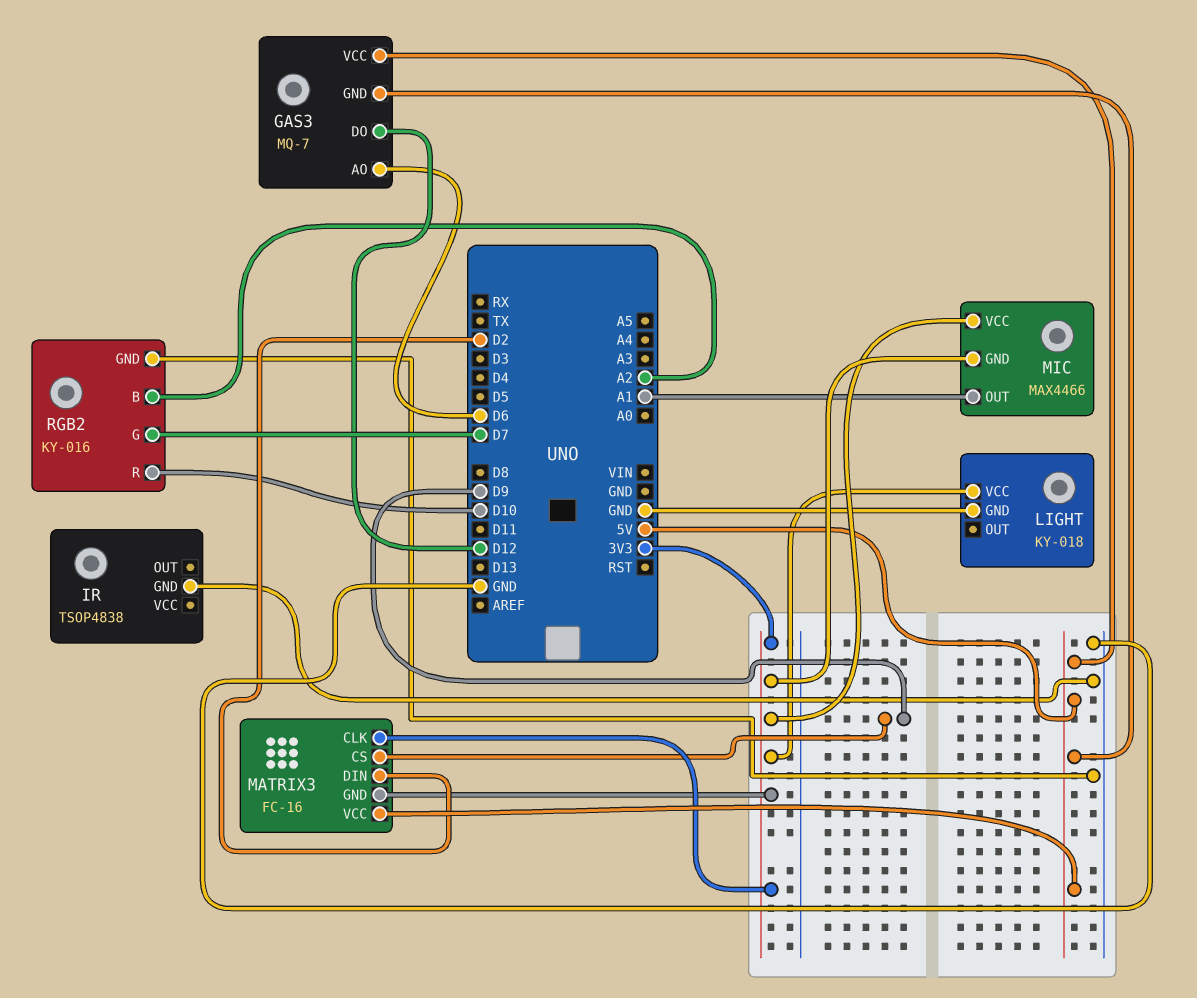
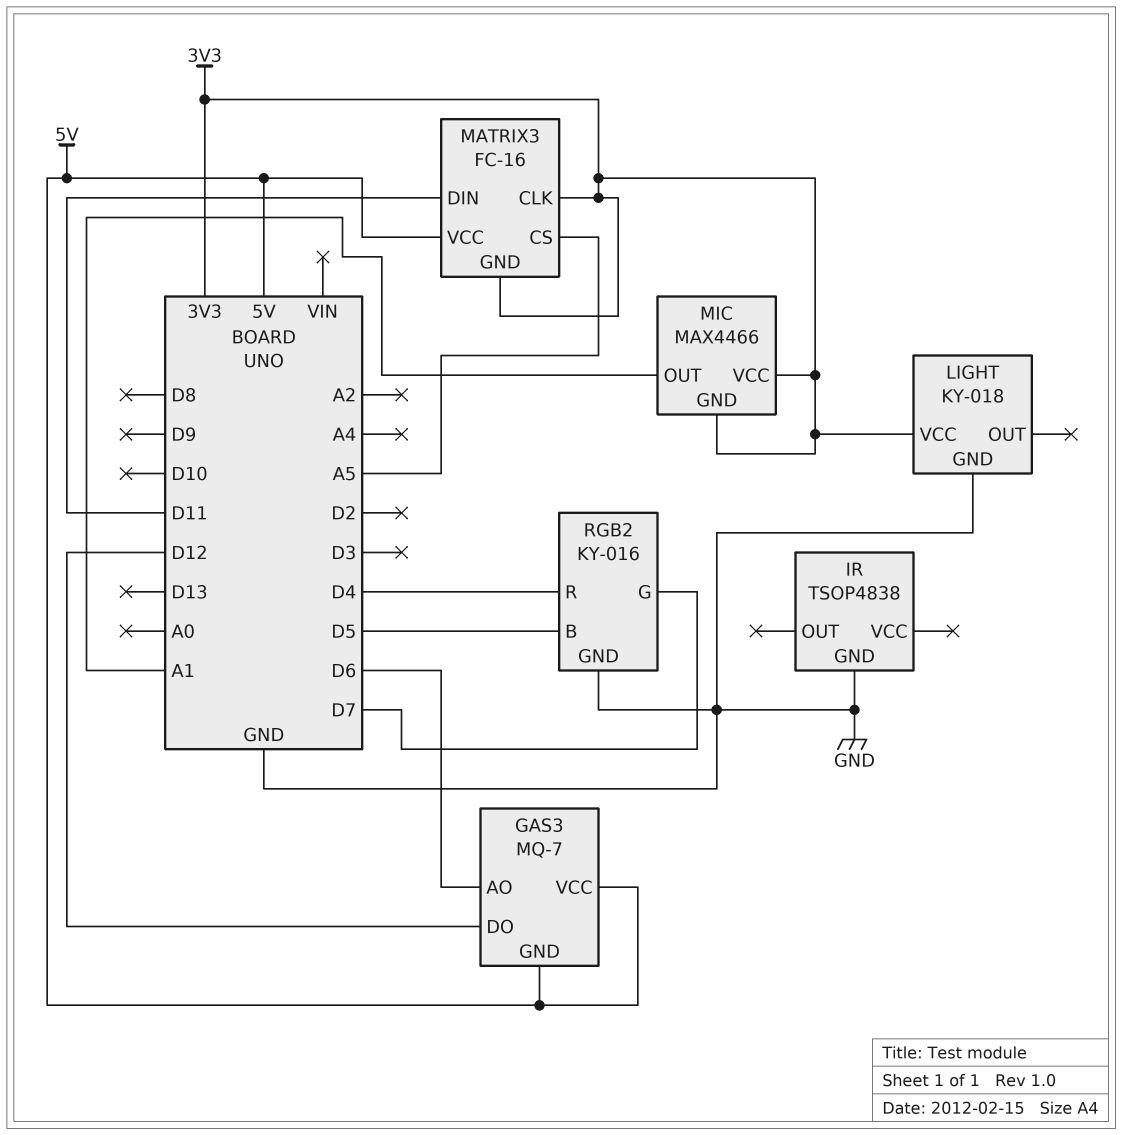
MATRIX3 pin CS: D9 -> A5
MATRIX3 pin DIN: D2 -> D11
RGB2 pin B: A2 -> D5
RGB2 pin R: D10 -> D4

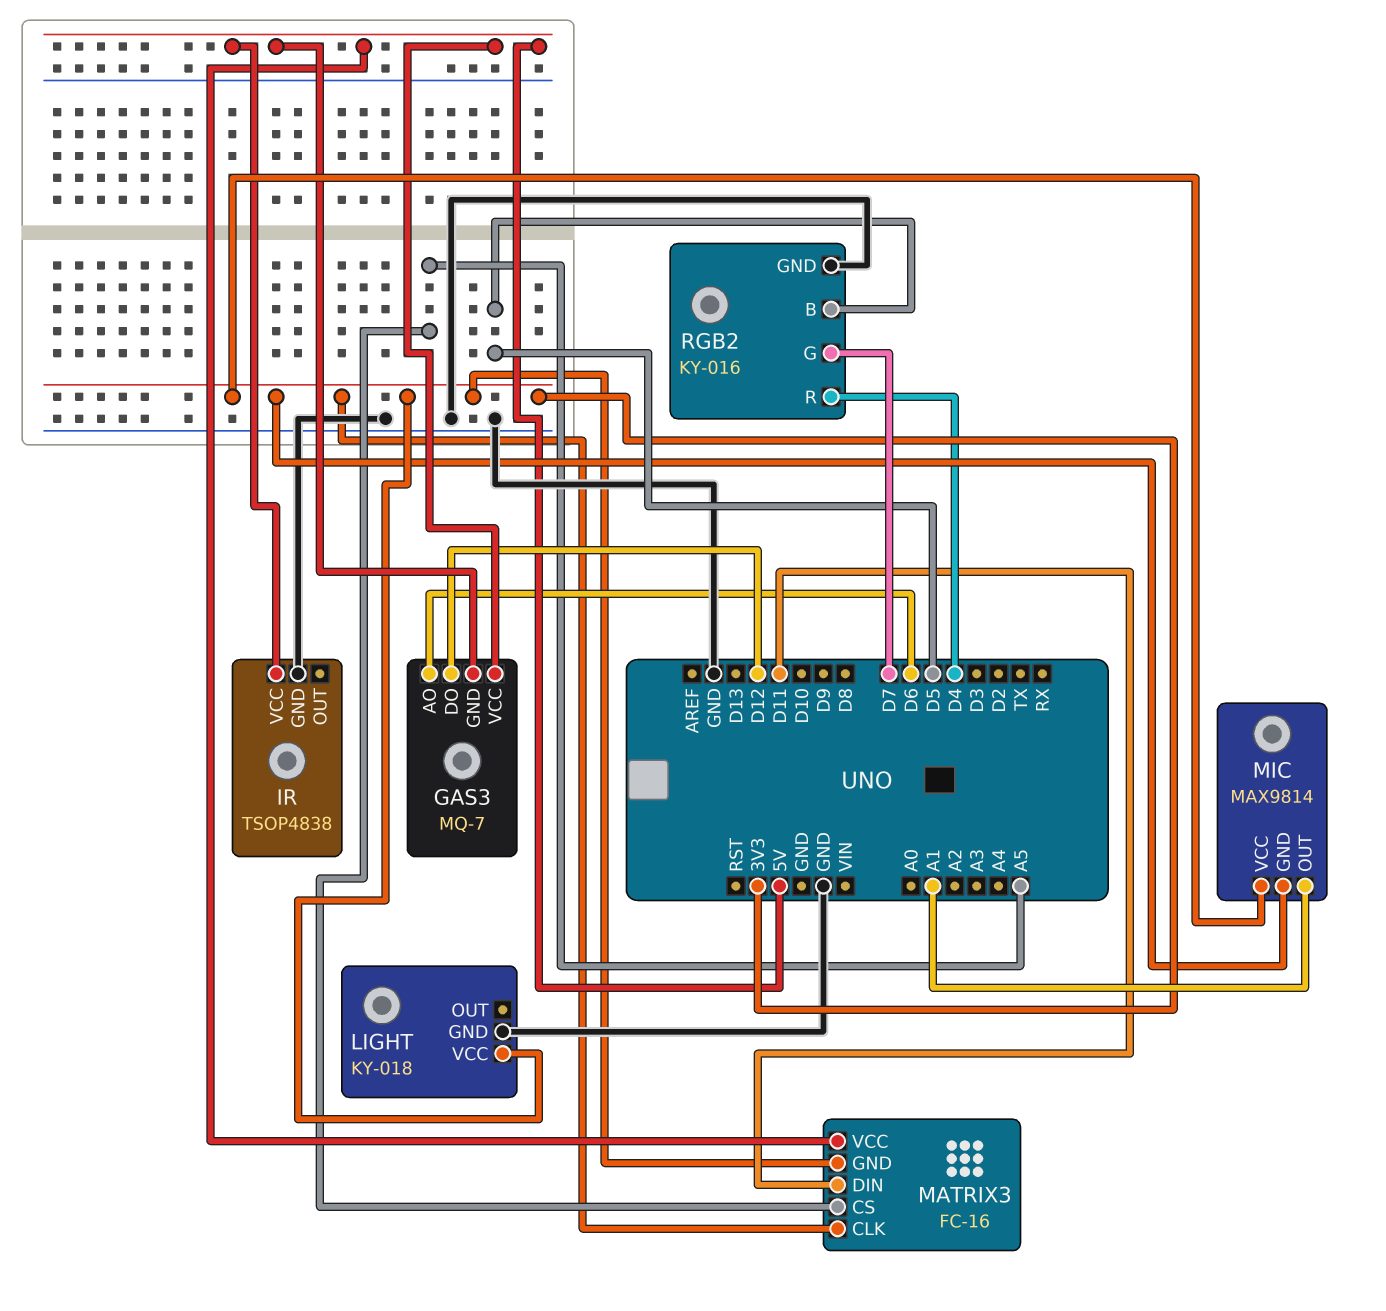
IR pin VCC: none -> 5V
MIC: MAX4466 -> MAX9814

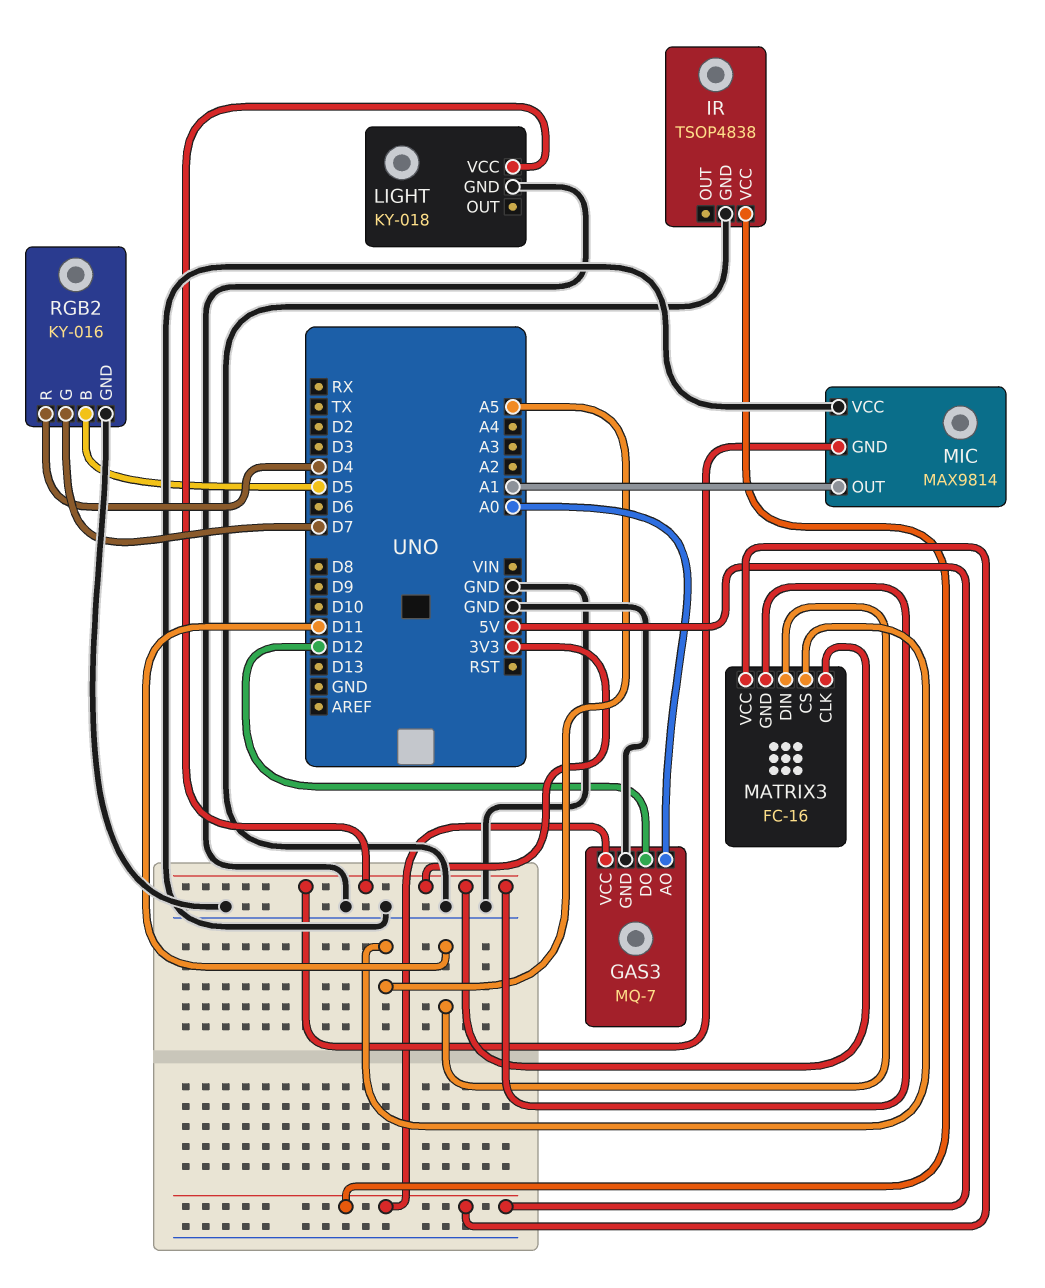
GAS3 pin AO: D6 -> A0
GAS3 pin GND: 5V -> GND
MIC pin VCC: 3V3 -> GND

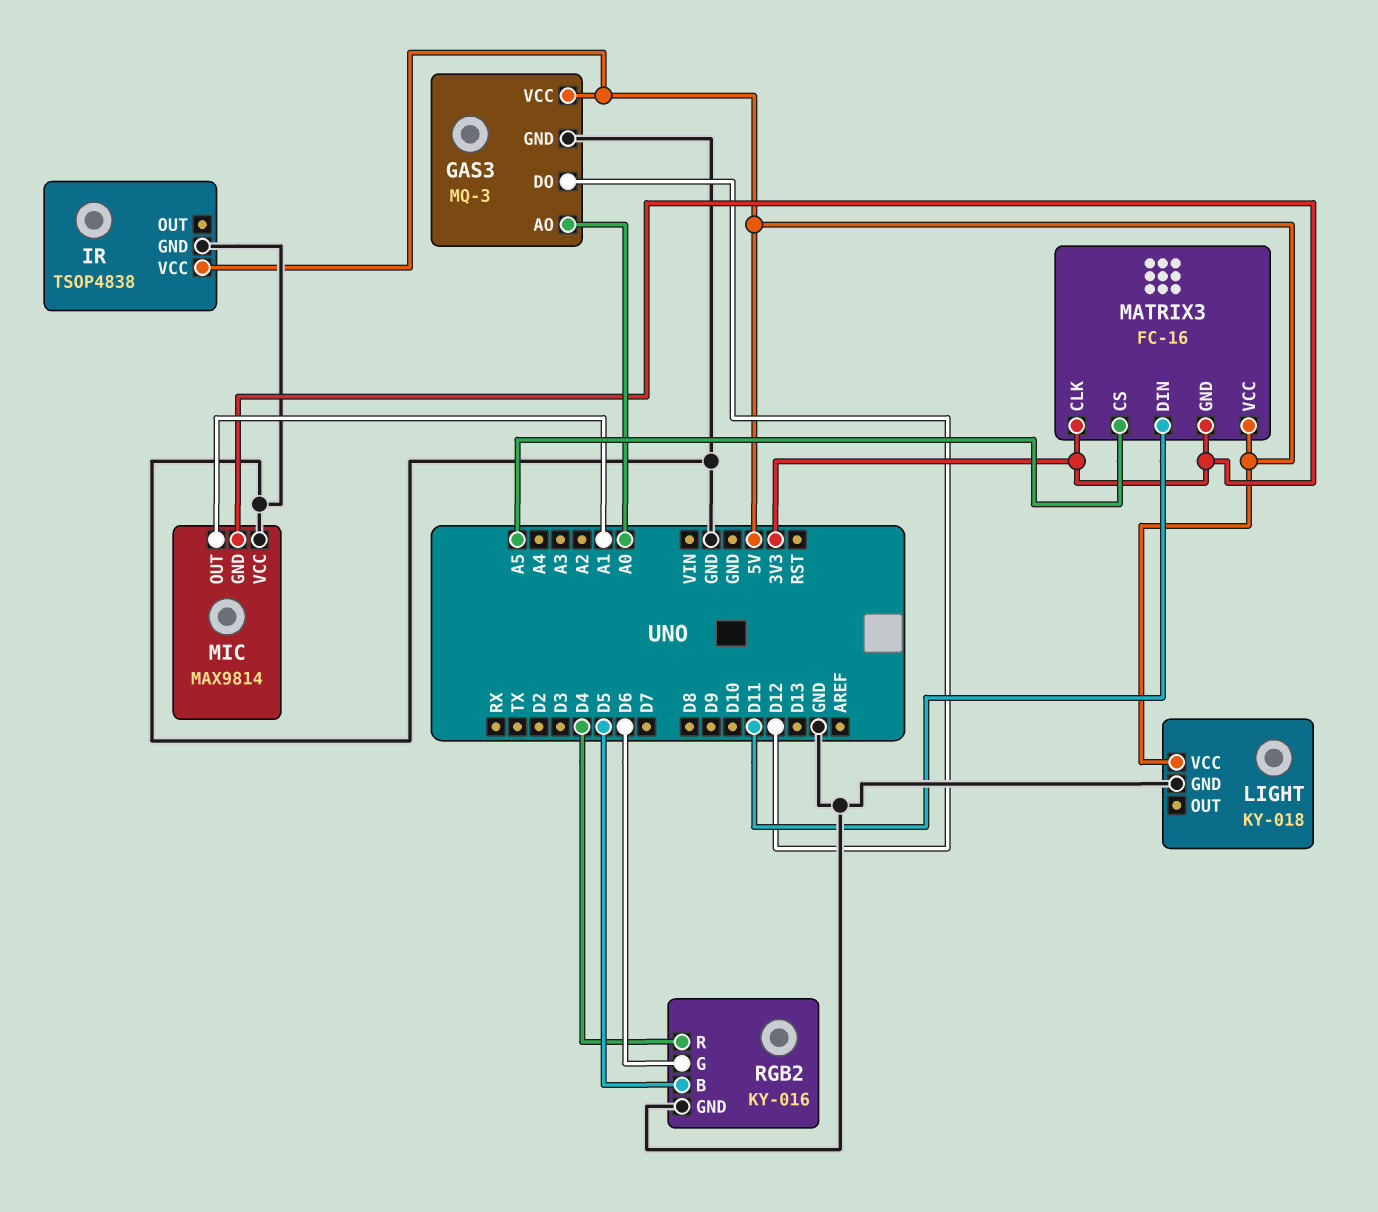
GAS3: MQ-7 -> MQ-3
LIGHT pin VCC: 3V3 -> 5V
RGB2 pin G: D7 -> D6

